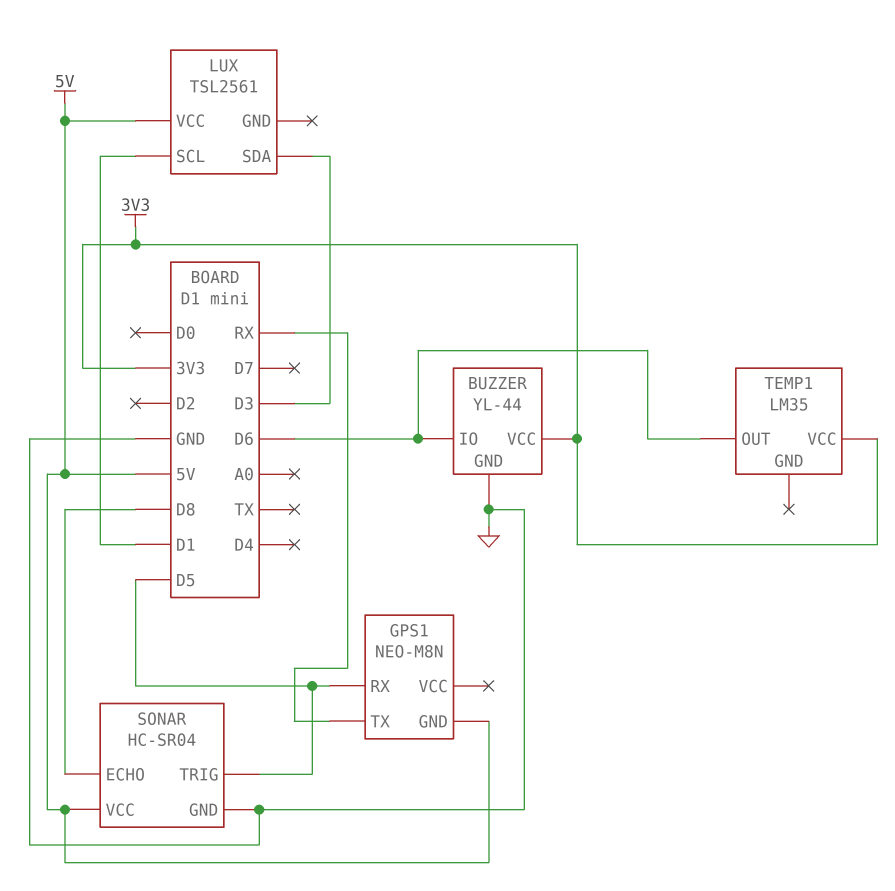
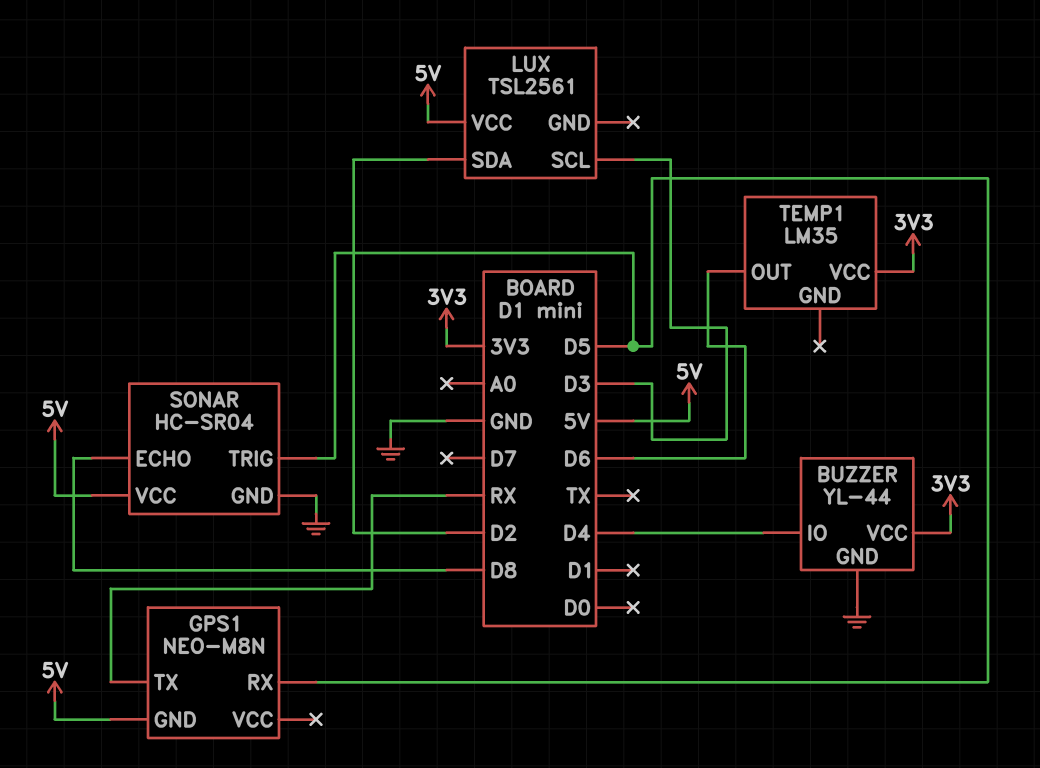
BUZZER pin IO: D6 -> D4
LUX pin SCL: D1 -> D3
LUX pin SDA: D3 -> D2

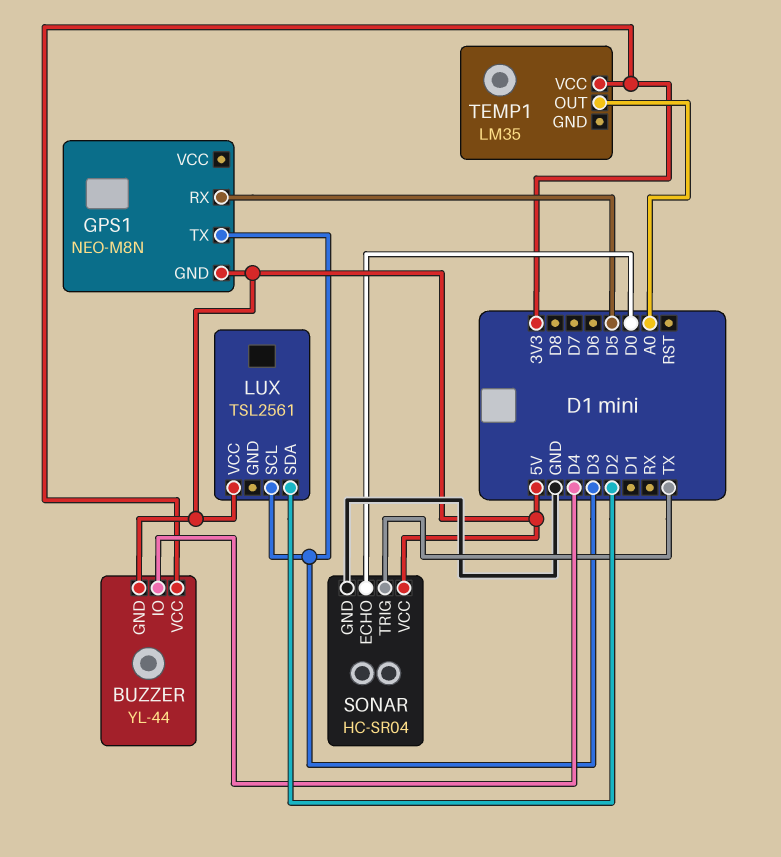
BUZZER pin GND: GND -> 5V
GPS1 pin TX: RX -> D3
SONAR pin ECHO: D8 -> D0
SONAR pin TRIG: D5 -> TX
TEMP1 pin OUT: D6 -> A0

